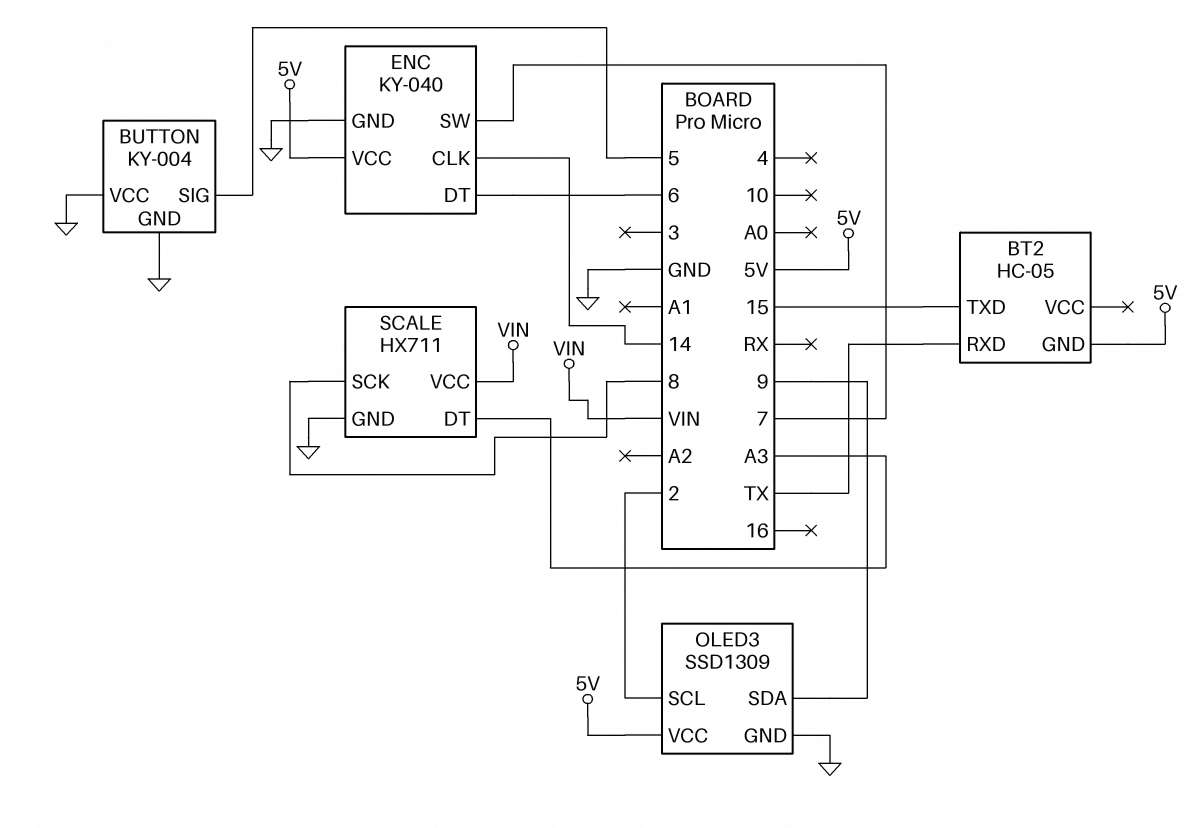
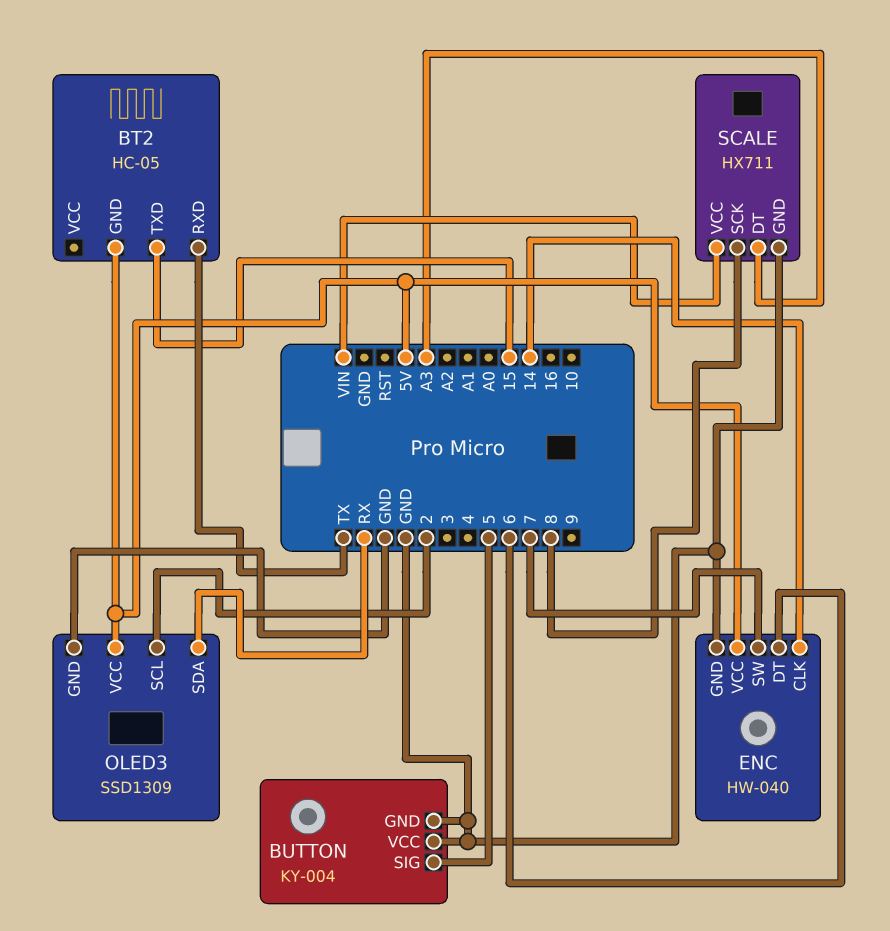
ENC: KY-040 -> HW-040
OLED3 pin SDA: 9 -> RX

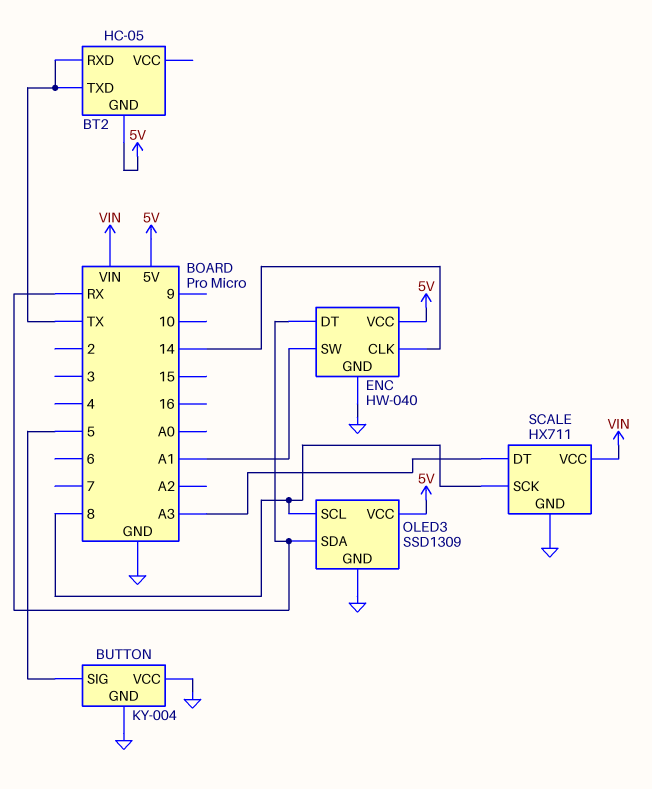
BT2 pin TXD: 15 -> TX
ENC pin DT: 6 -> RX
ENC pin SW: 7 -> A1
OLED3 pin SCL: 2 -> 8

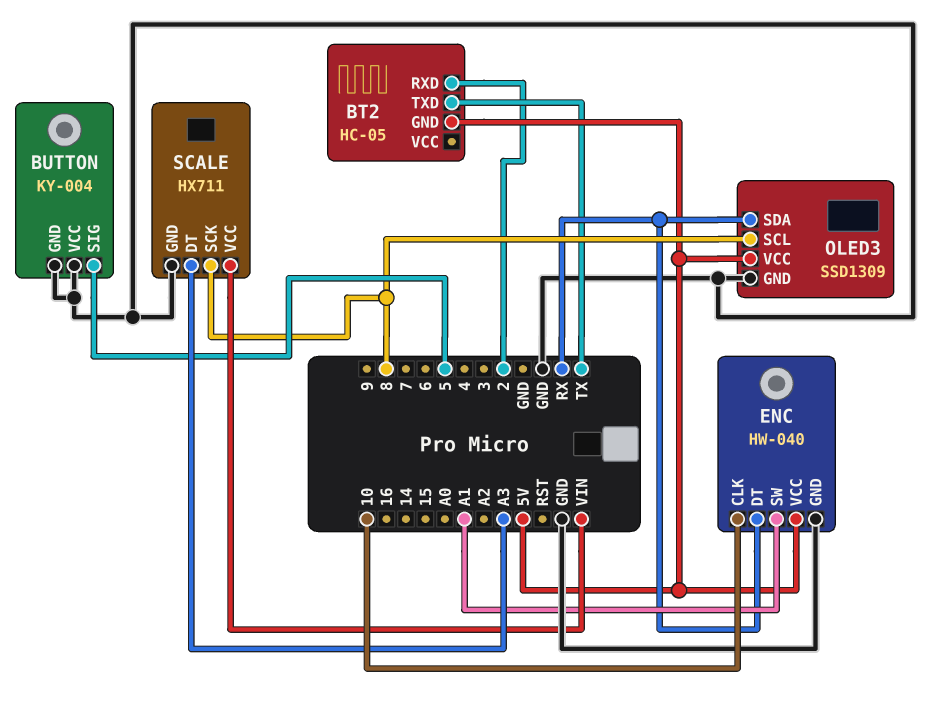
BT2 pin RXD: TX -> 2
ENC pin CLK: 14 -> 10

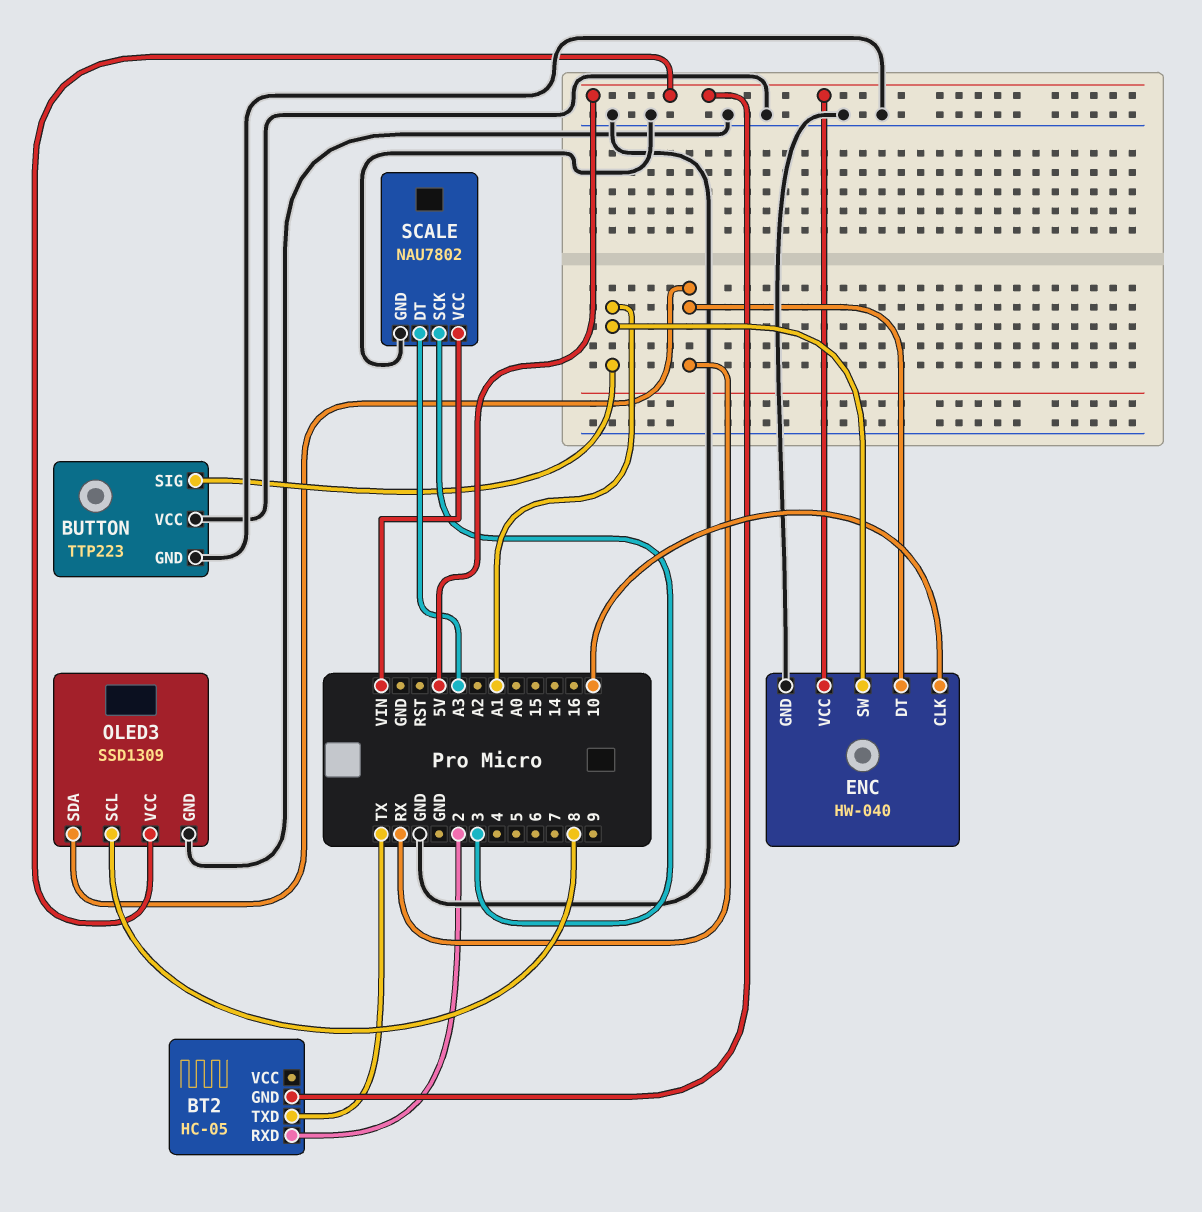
BUTTON: KY-004 -> TTP223
BUTTON pin SIG: 5 -> A1
SCALE: HX711 -> NAU7802
SCALE pin SCK: 8 -> 3

